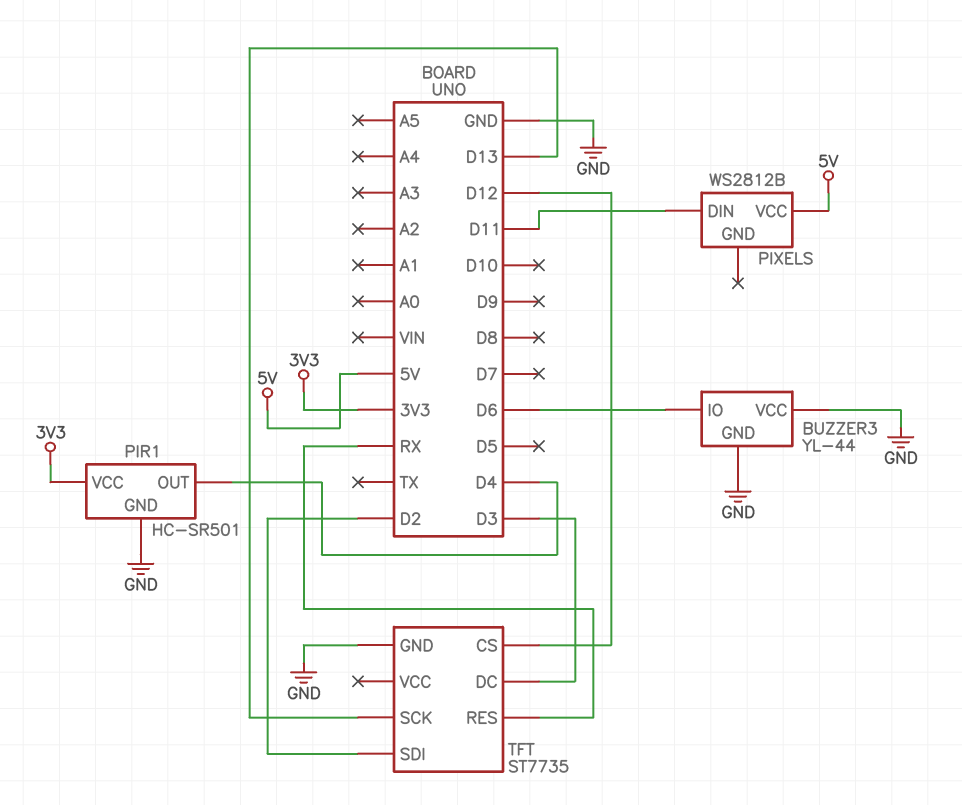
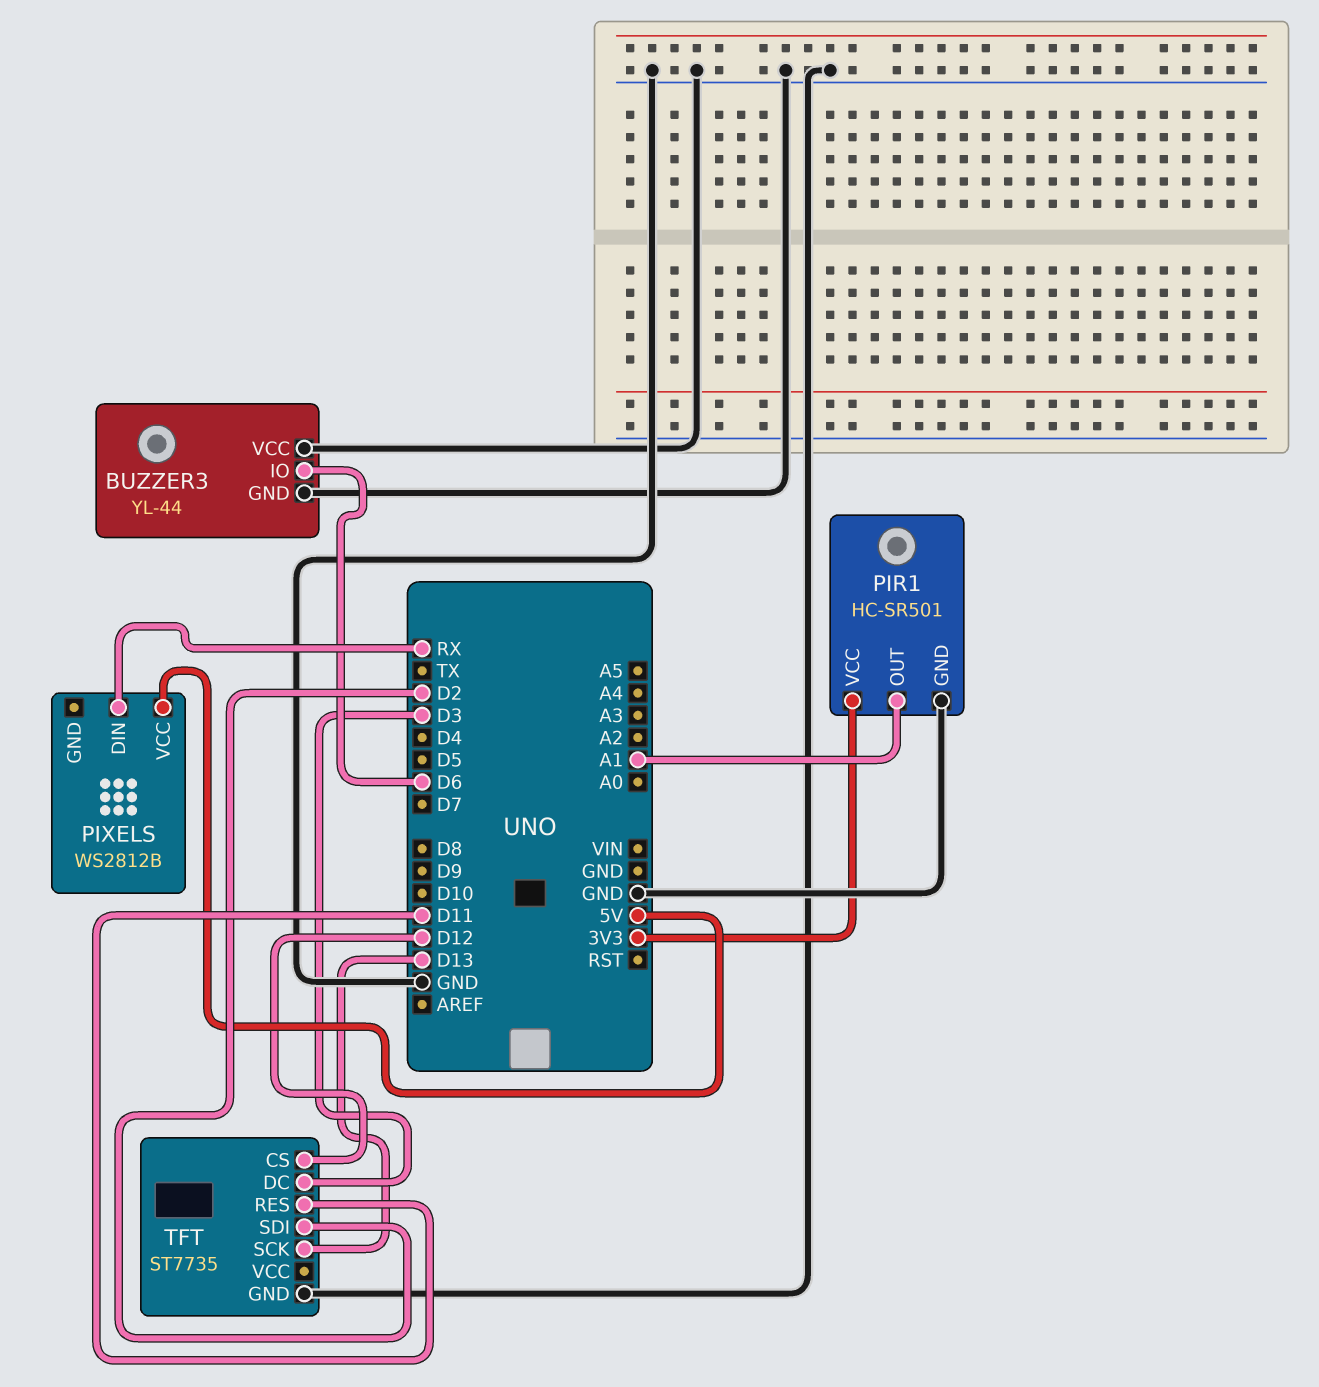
PIR1 pin OUT: D4 -> A1
PIXELS pin DIN: D11 -> RX
TFT pin RES: RX -> D11

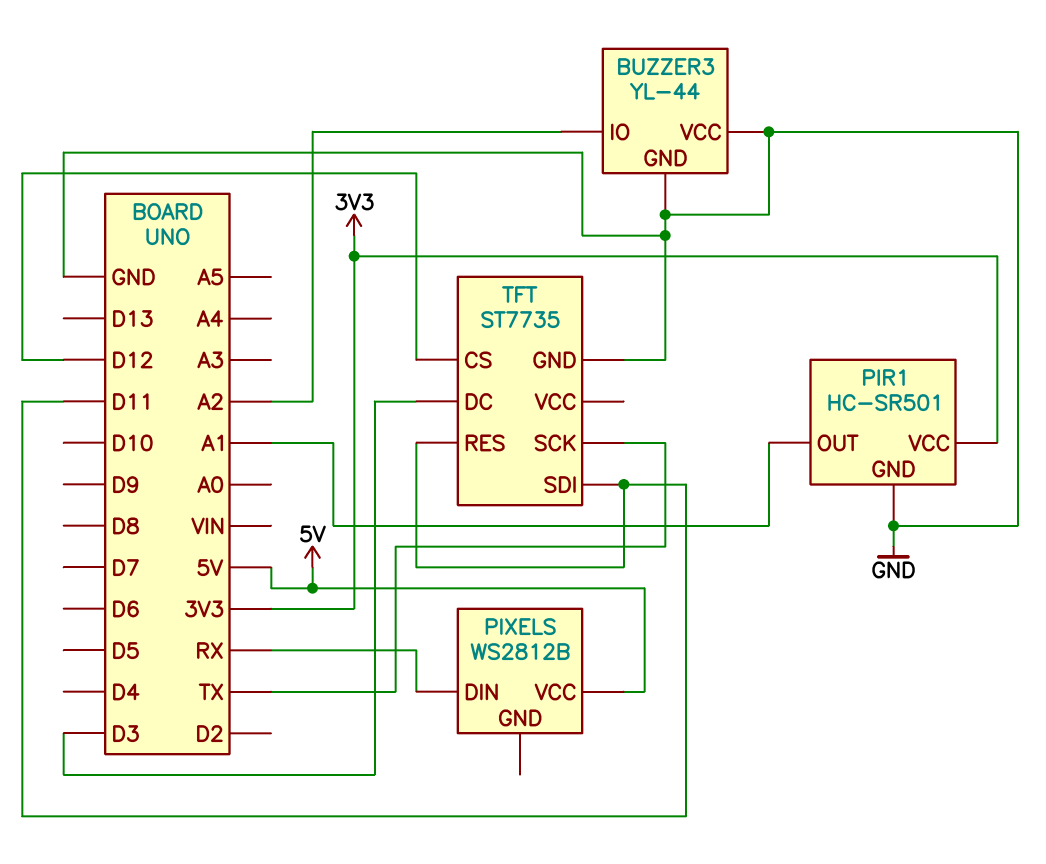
BUZZER3 pin IO: D6 -> A2
TFT pin SCK: D13 -> TX
TFT pin SDI: D2 -> D11

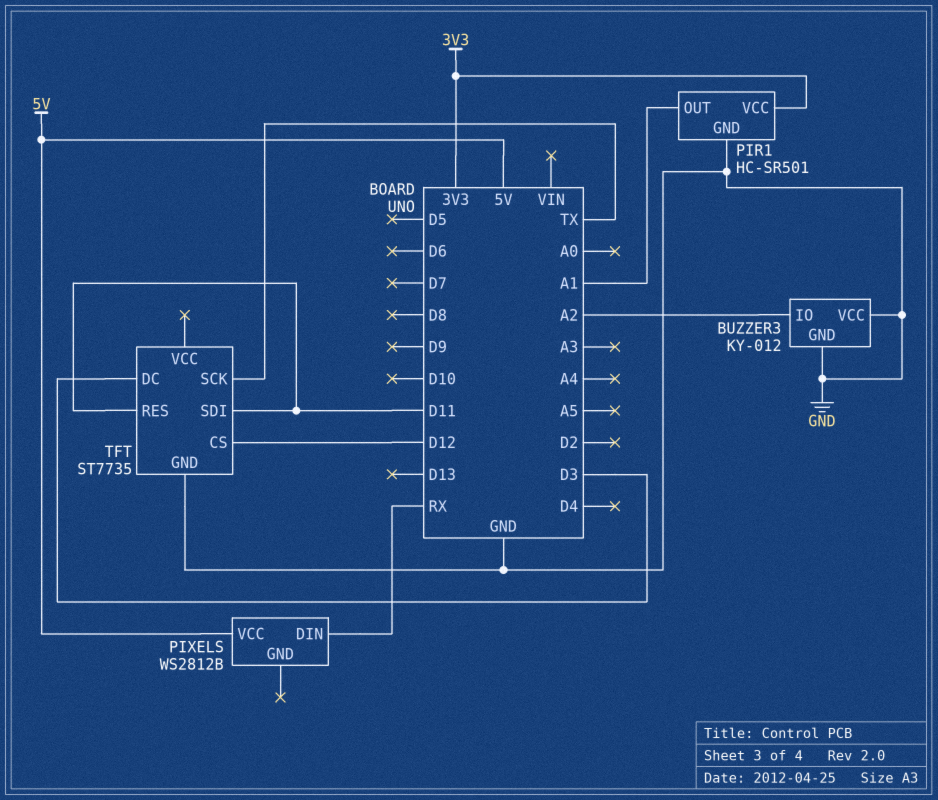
BUZZER3: YL-44 -> KY-012

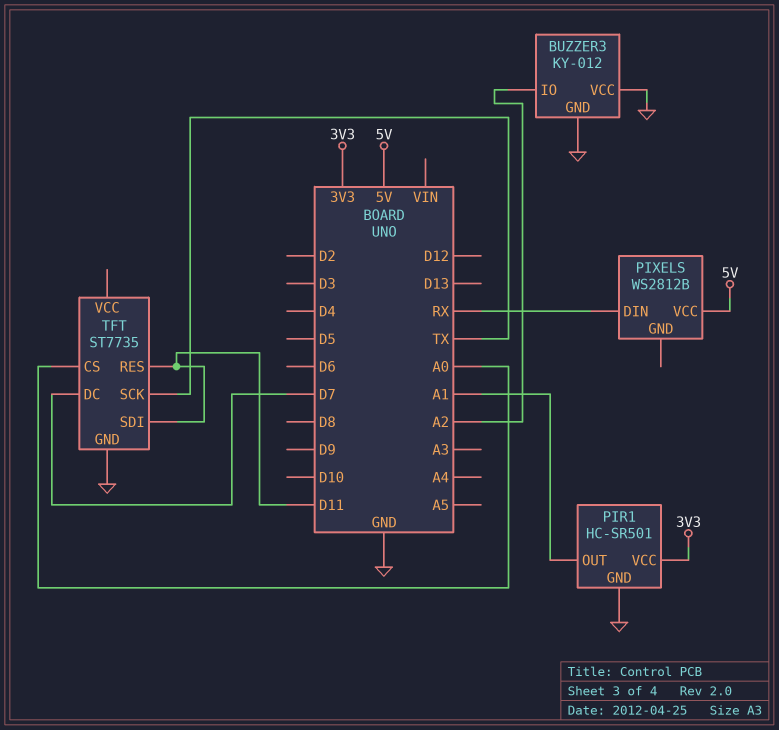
TFT pin CS: D12 -> A0
TFT pin DC: D3 -> D7

